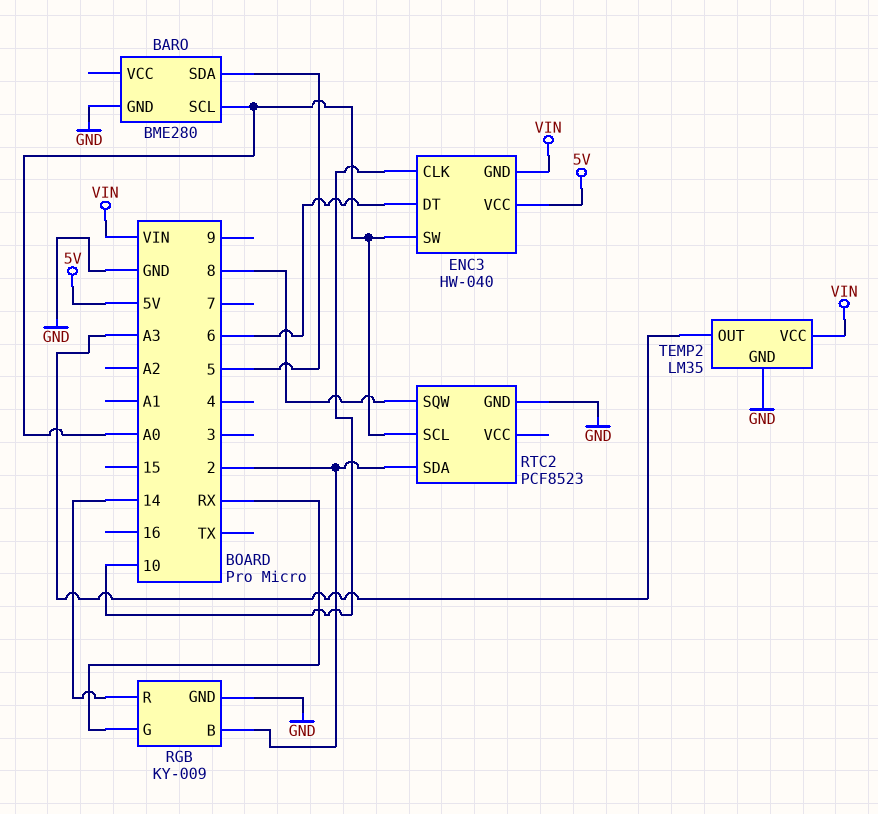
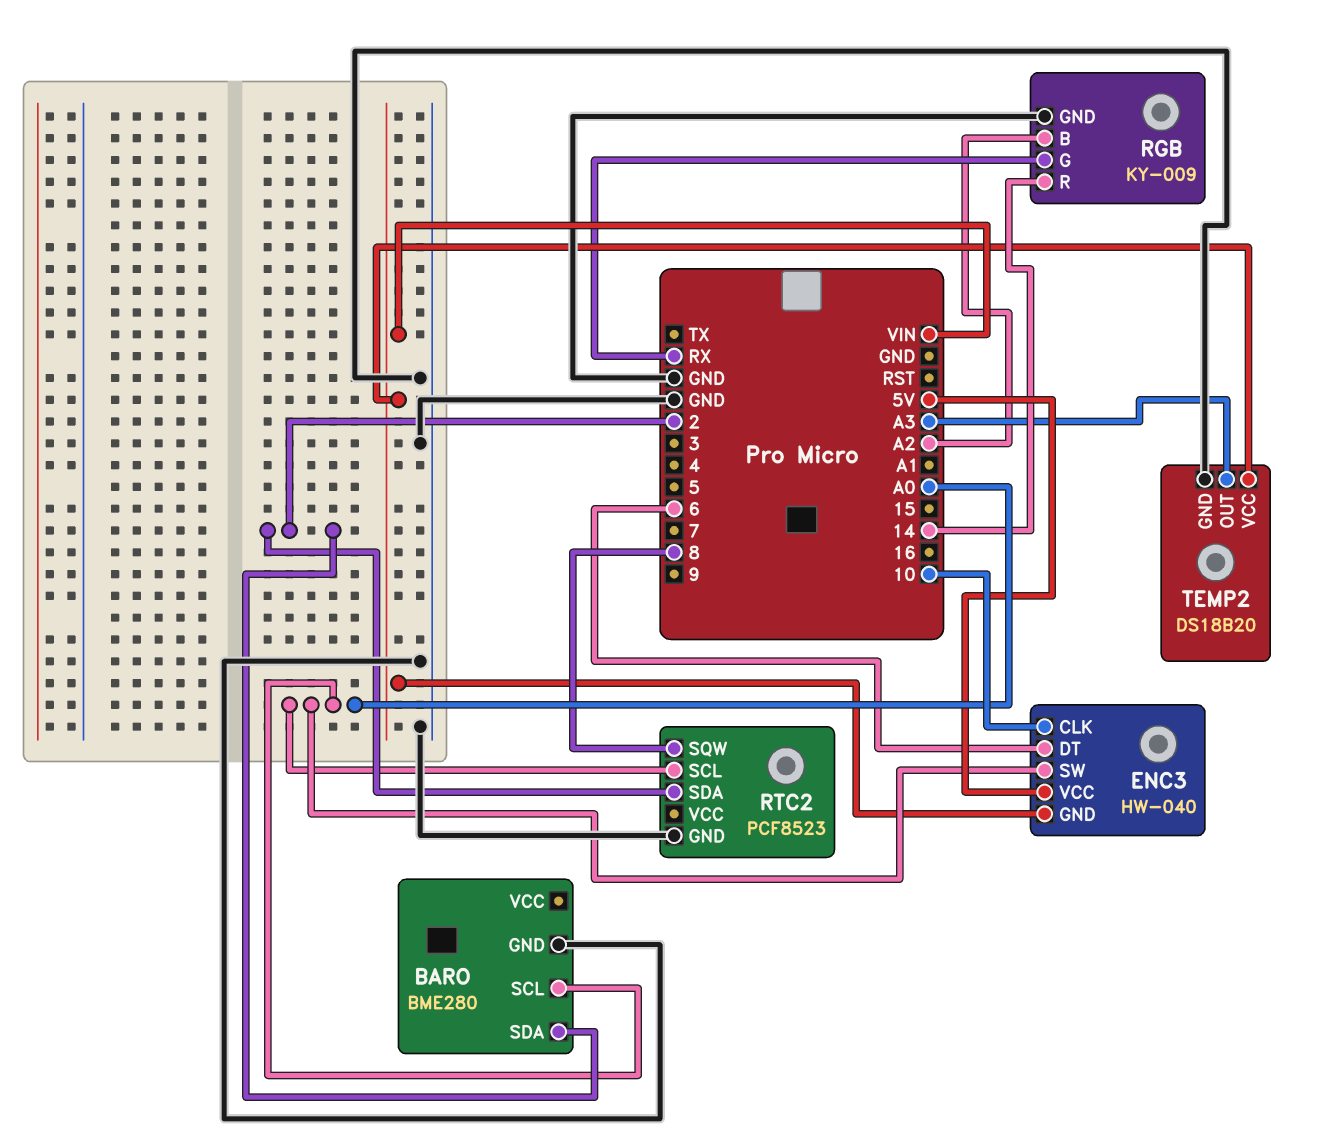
BARO pin SDA: 5 -> 2
RGB pin B: 2 -> A2
TEMP2: LM35 -> DS18B20

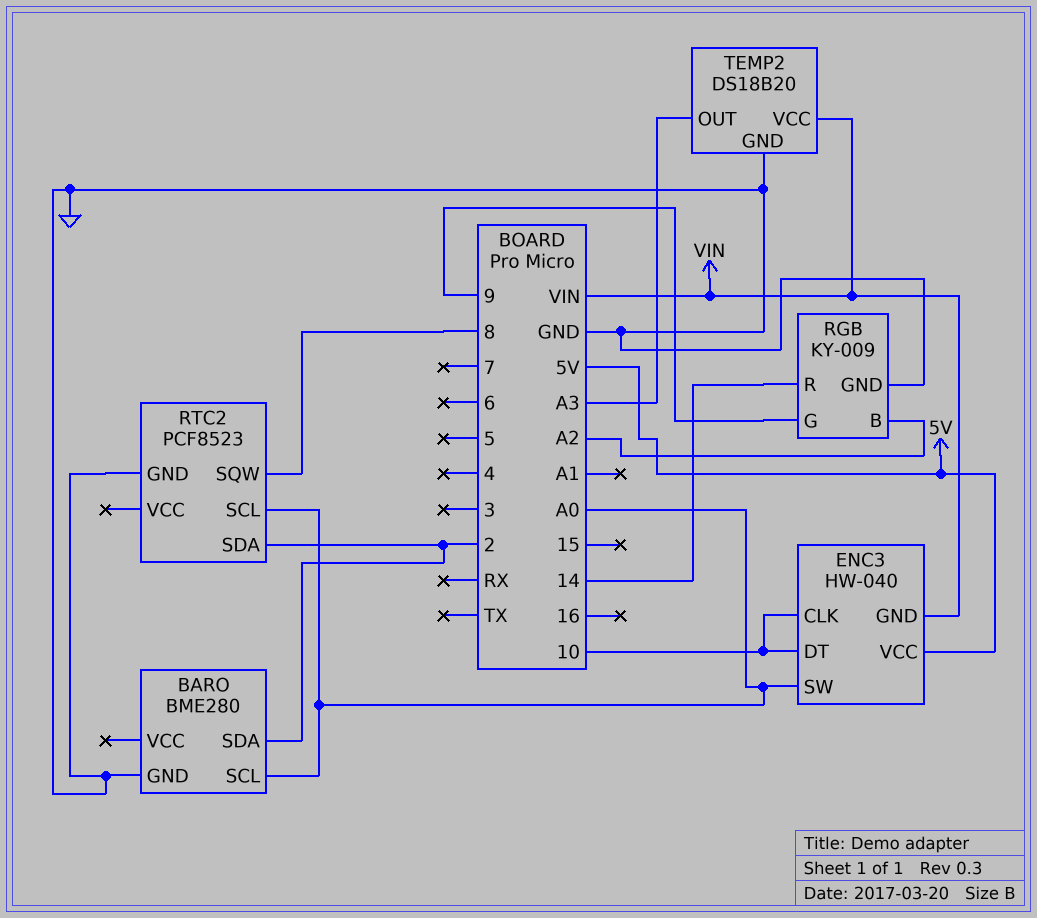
ENC3 pin DT: 6 -> 10
RGB pin G: RX -> 9

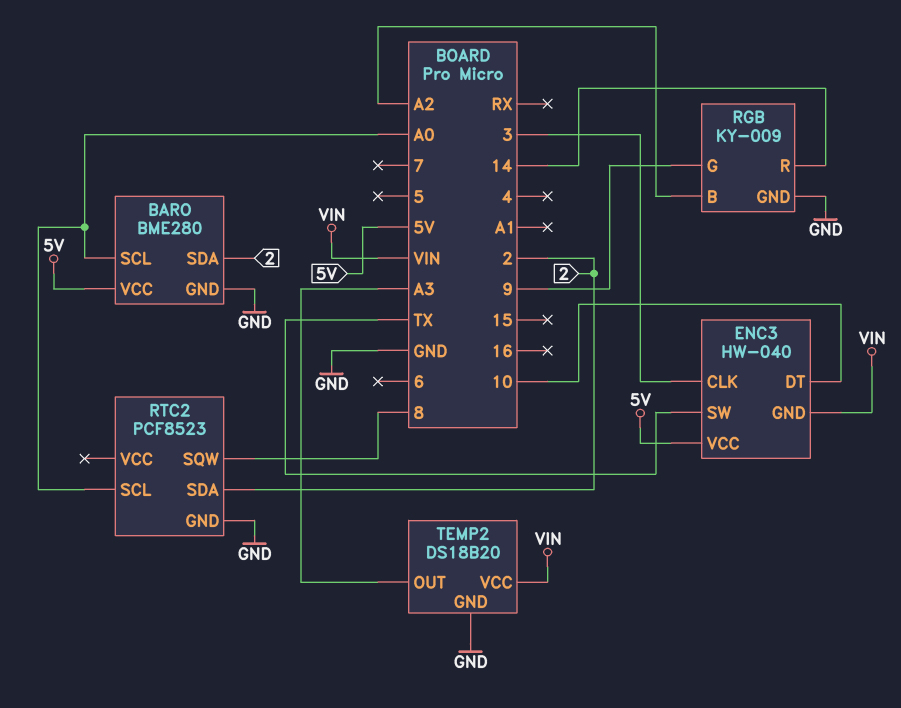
BARO pin VCC: none -> 5V
ENC3 pin CLK: 10 -> 3
ENC3 pin SW: A0 -> TX

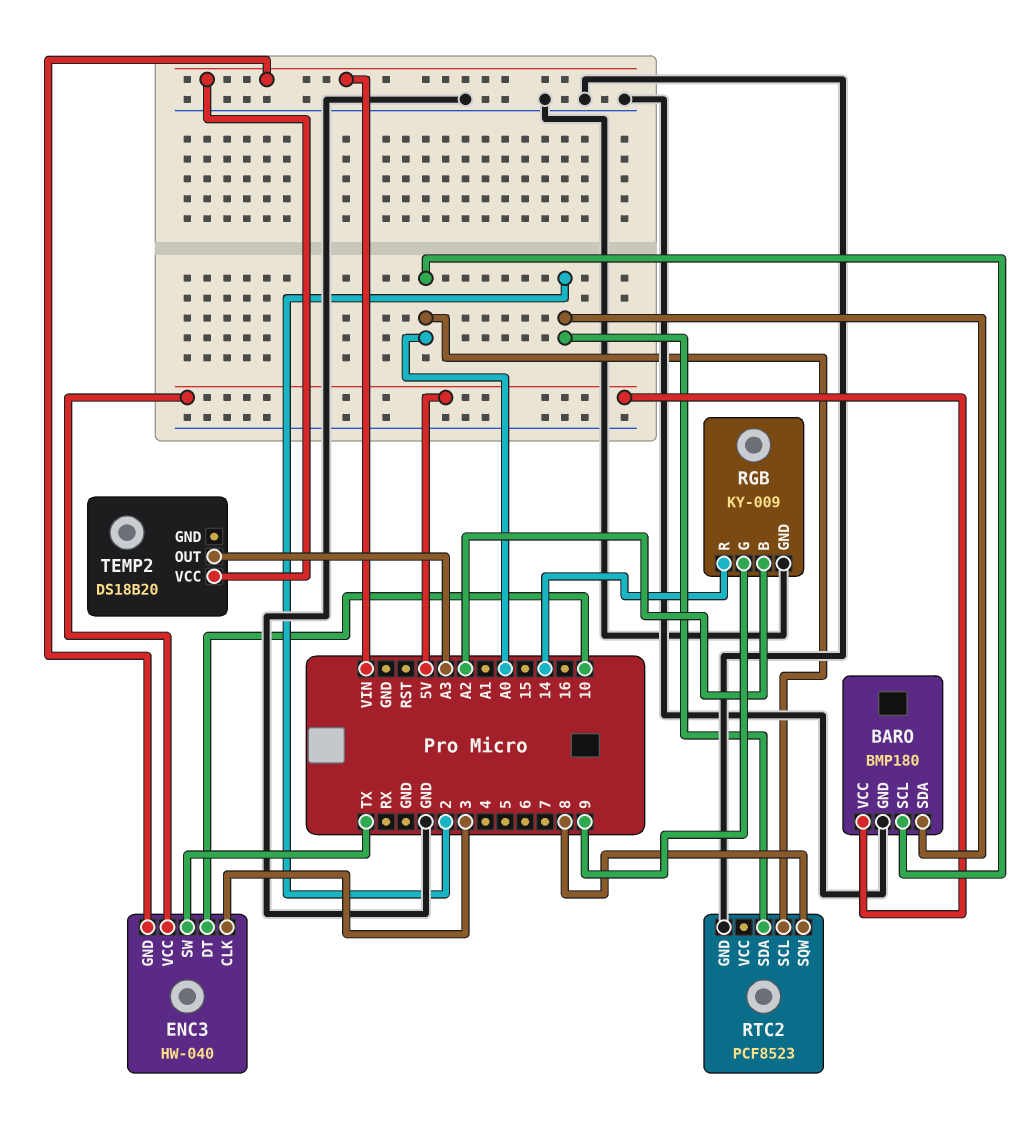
BARO: BME280 -> BMP180
TEMP2 pin GND: GND -> none

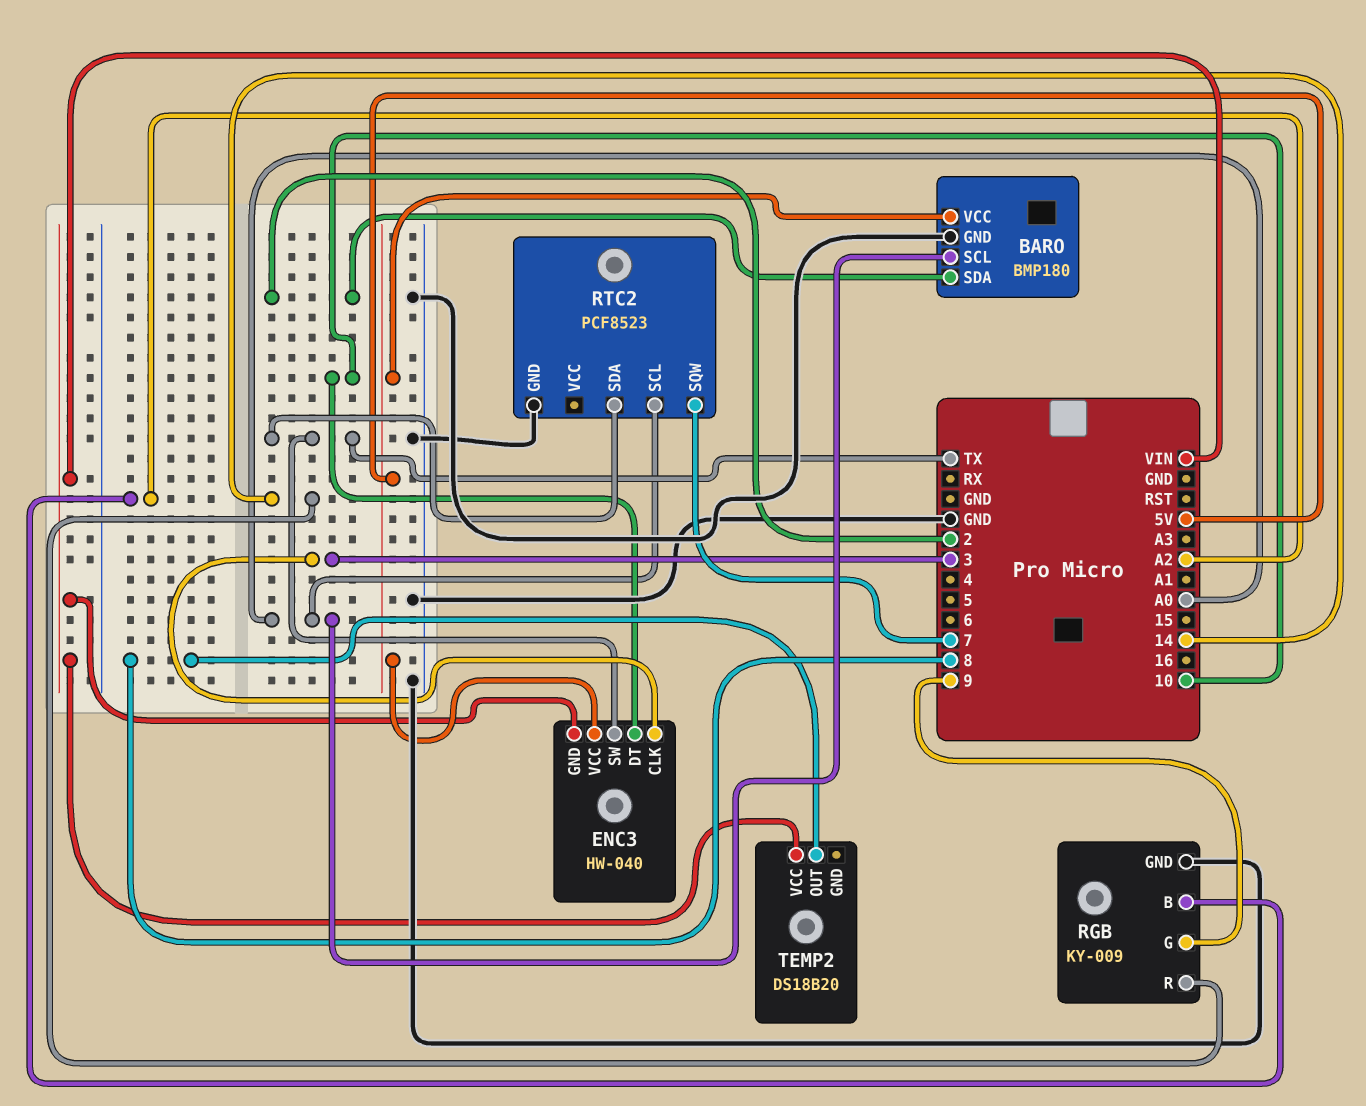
RTC2 pin SDA: 2 -> TX
RTC2 pin SQW: 8 -> 7
TEMP2 pin OUT: A3 -> 8

